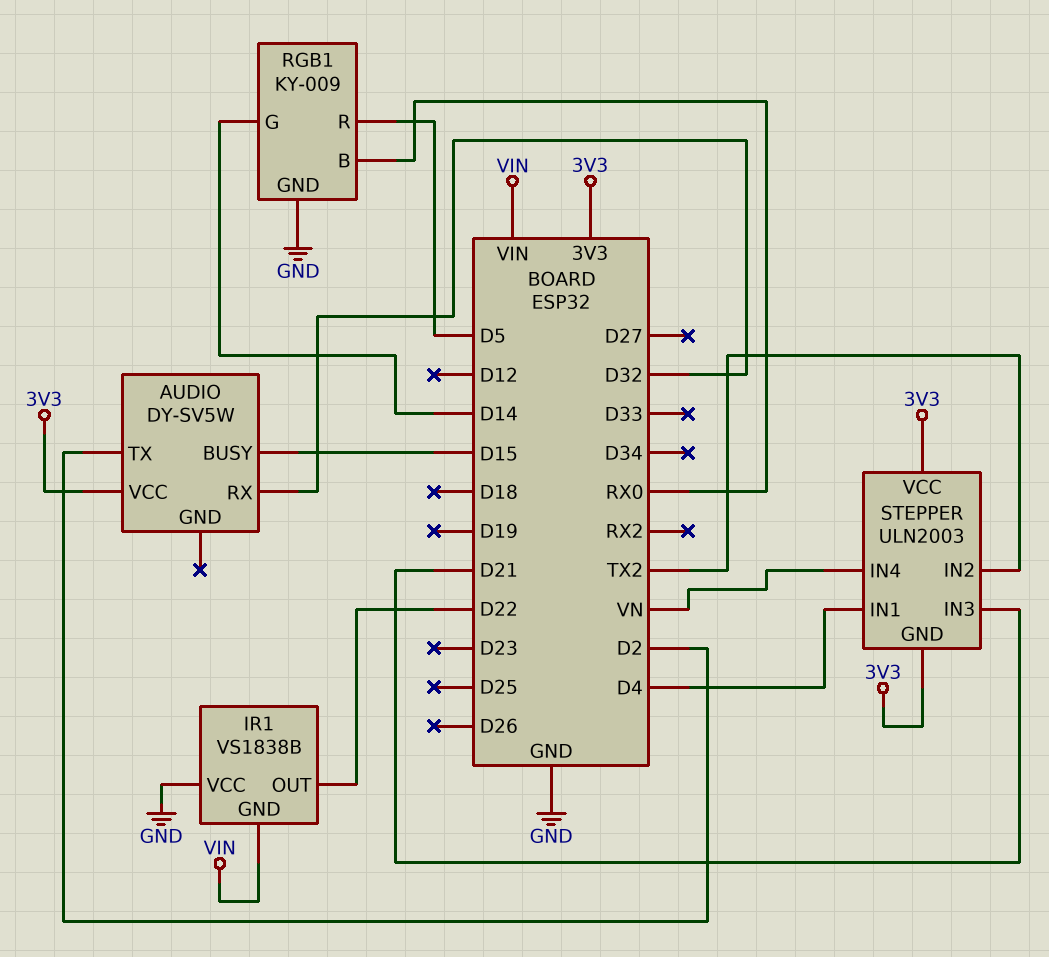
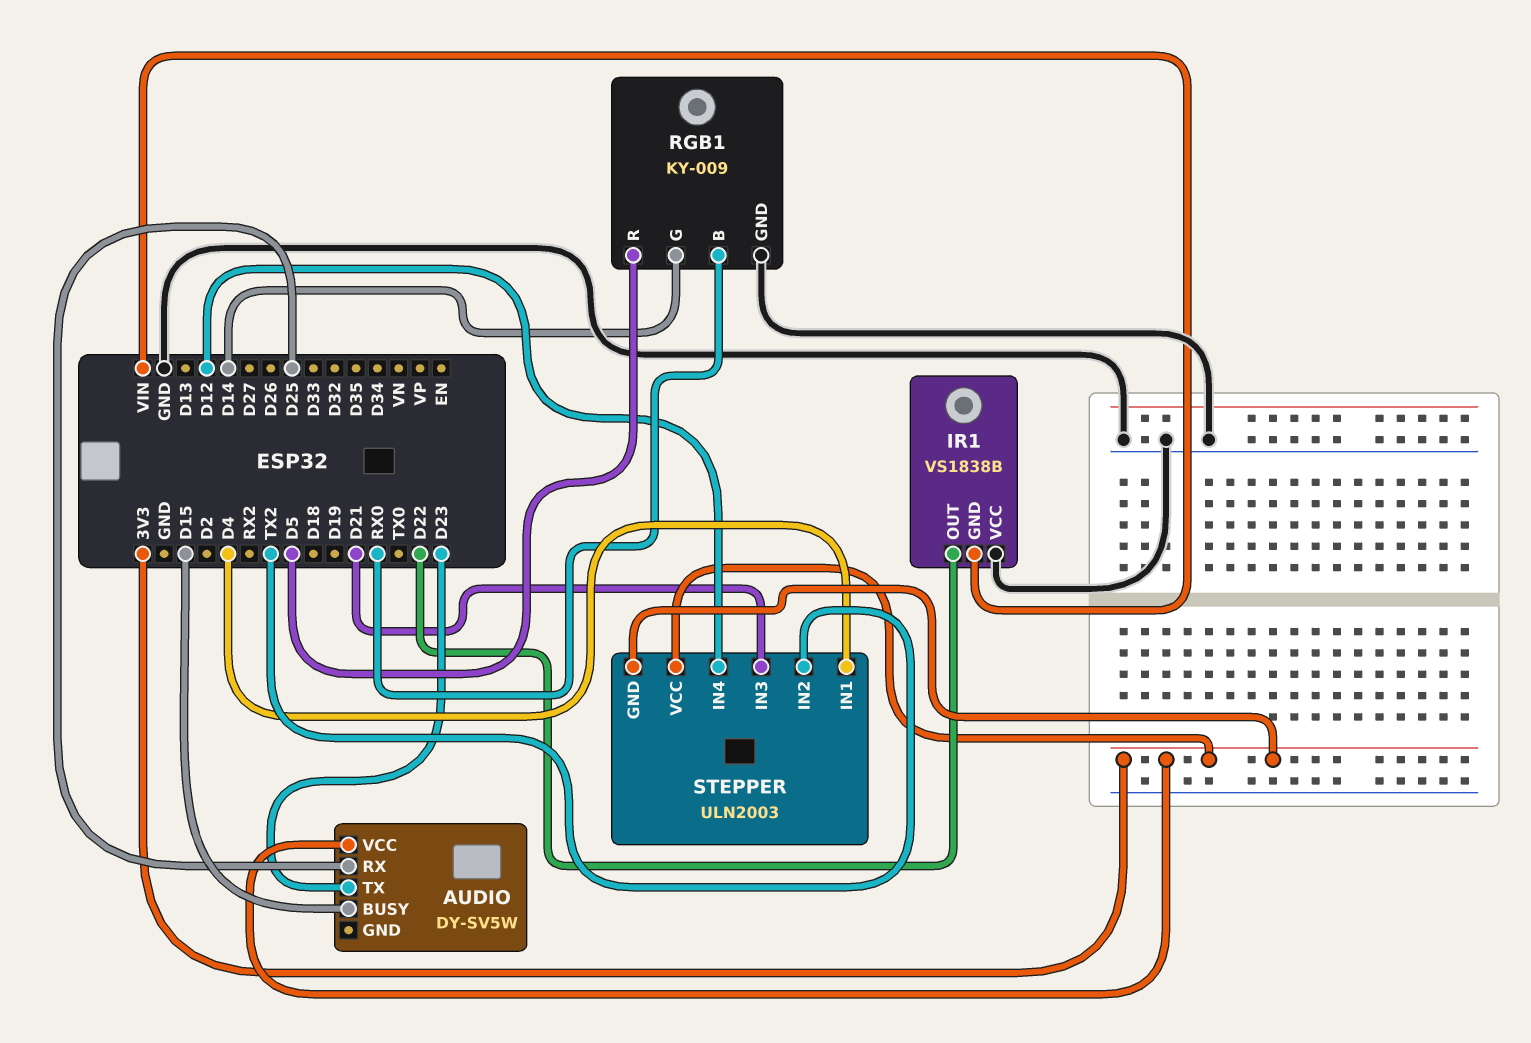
AUDIO pin RX: D32 -> D25
AUDIO pin TX: D2 -> D23
STEPPER pin IN4: VN -> D12

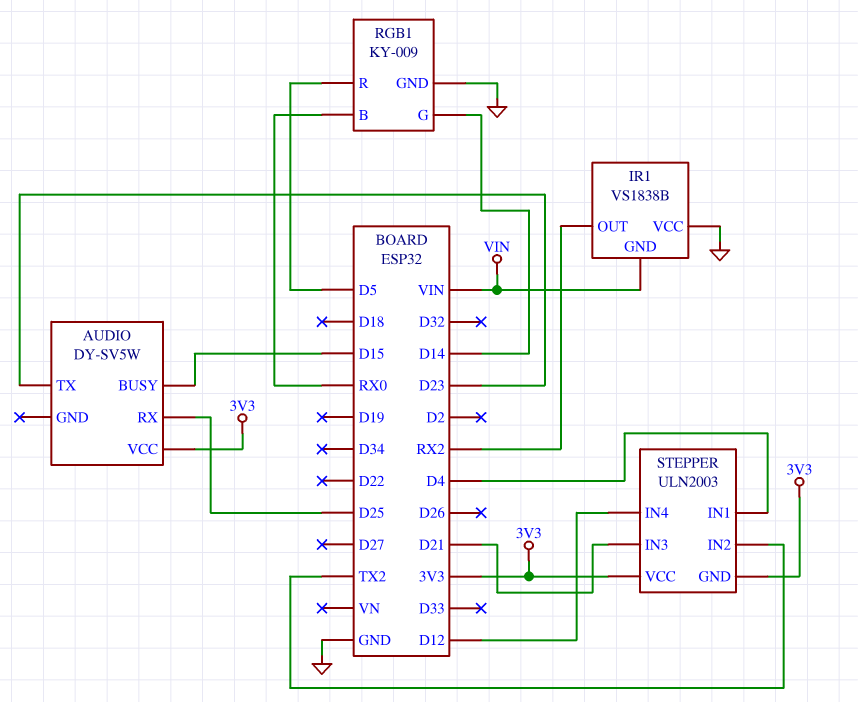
IR1 pin OUT: D22 -> RX2

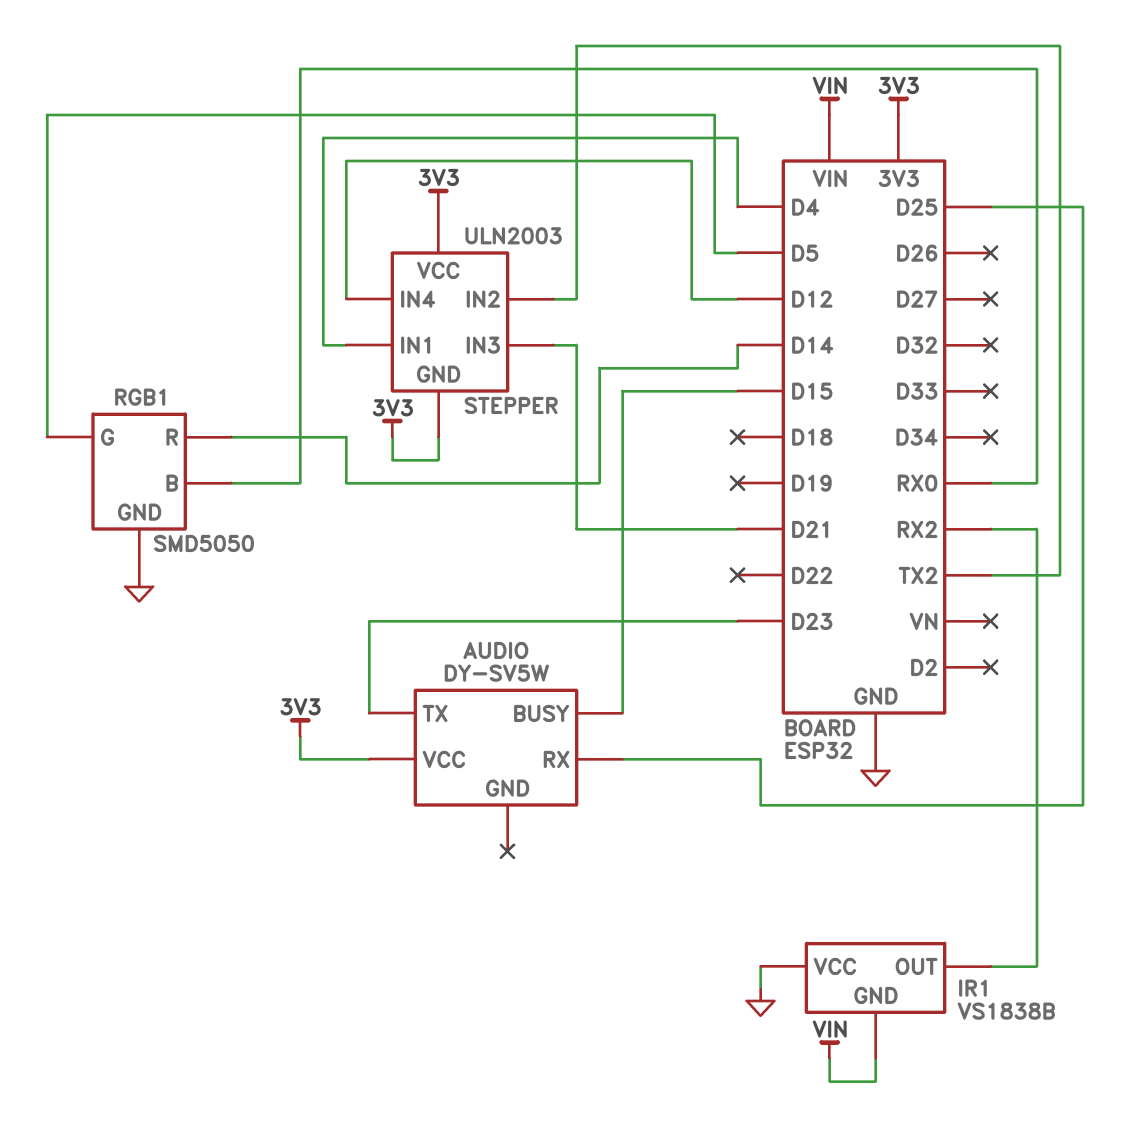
RGB1: KY-009 -> SMD5050
RGB1 pin G: D14 -> D5
RGB1 pin R: D5 -> D14

